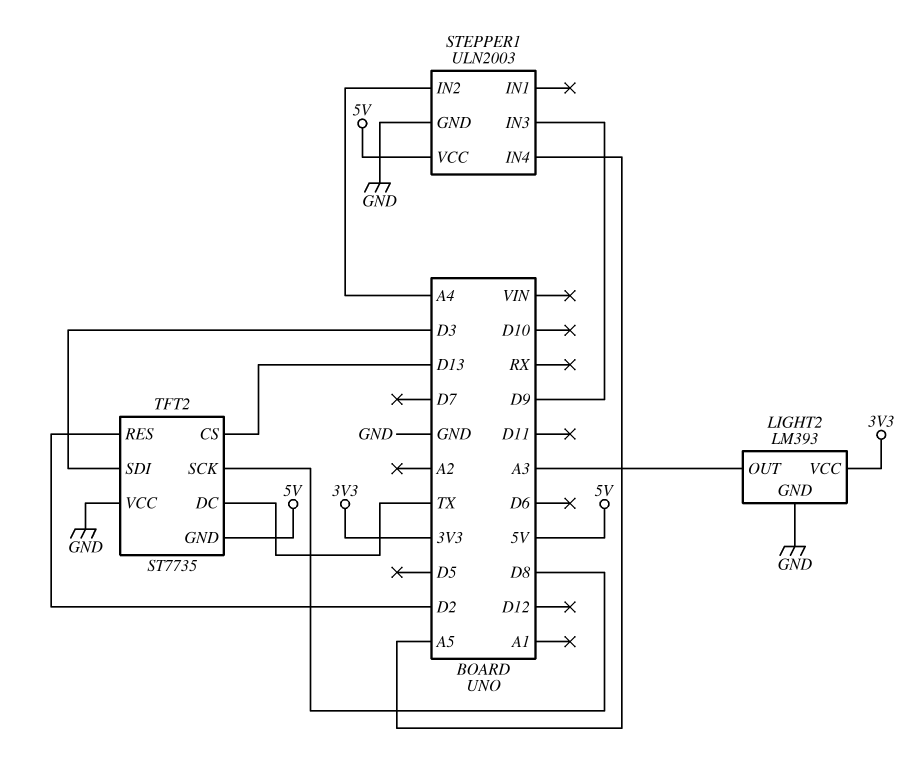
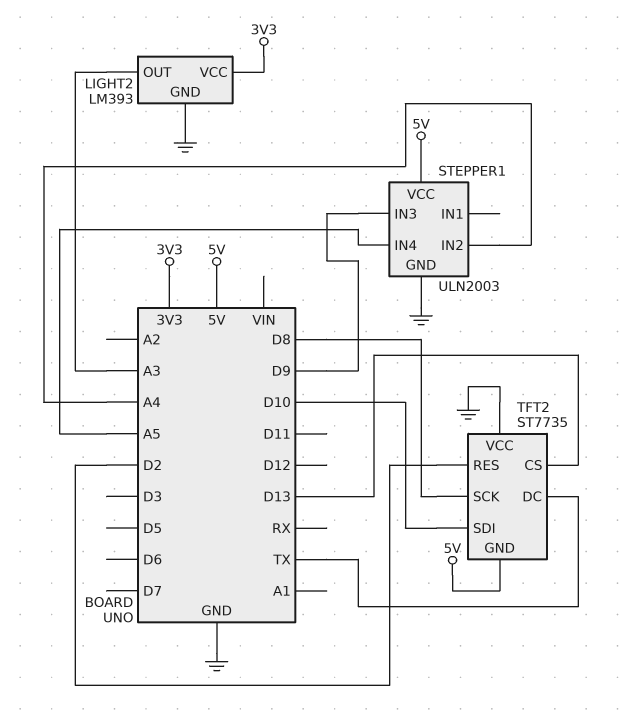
TFT2 pin SDI: D3 -> D10

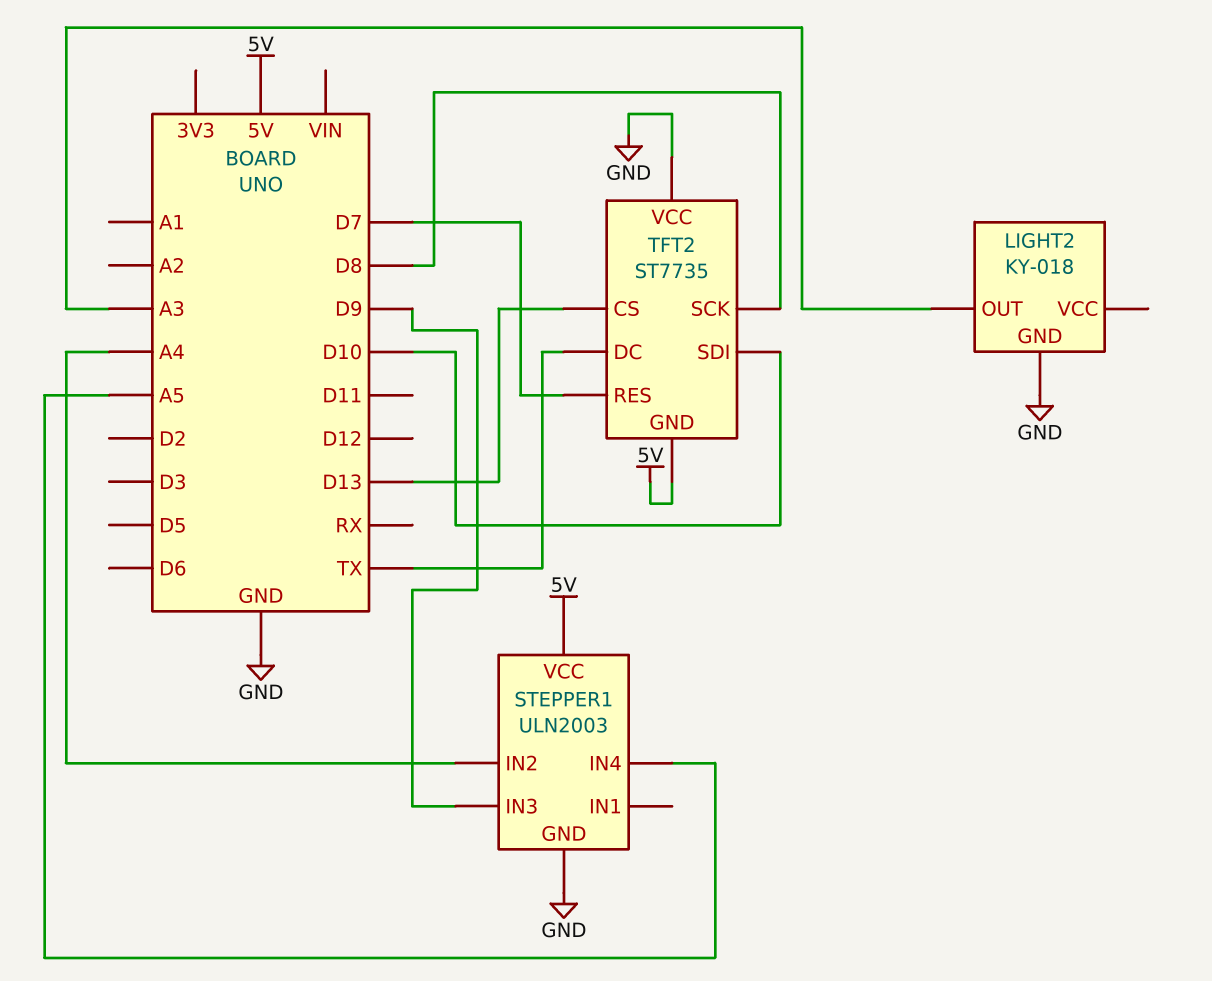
LIGHT2: LM393 -> KY-018
LIGHT2 pin VCC: 3V3 -> none
TFT2 pin RES: D2 -> D7

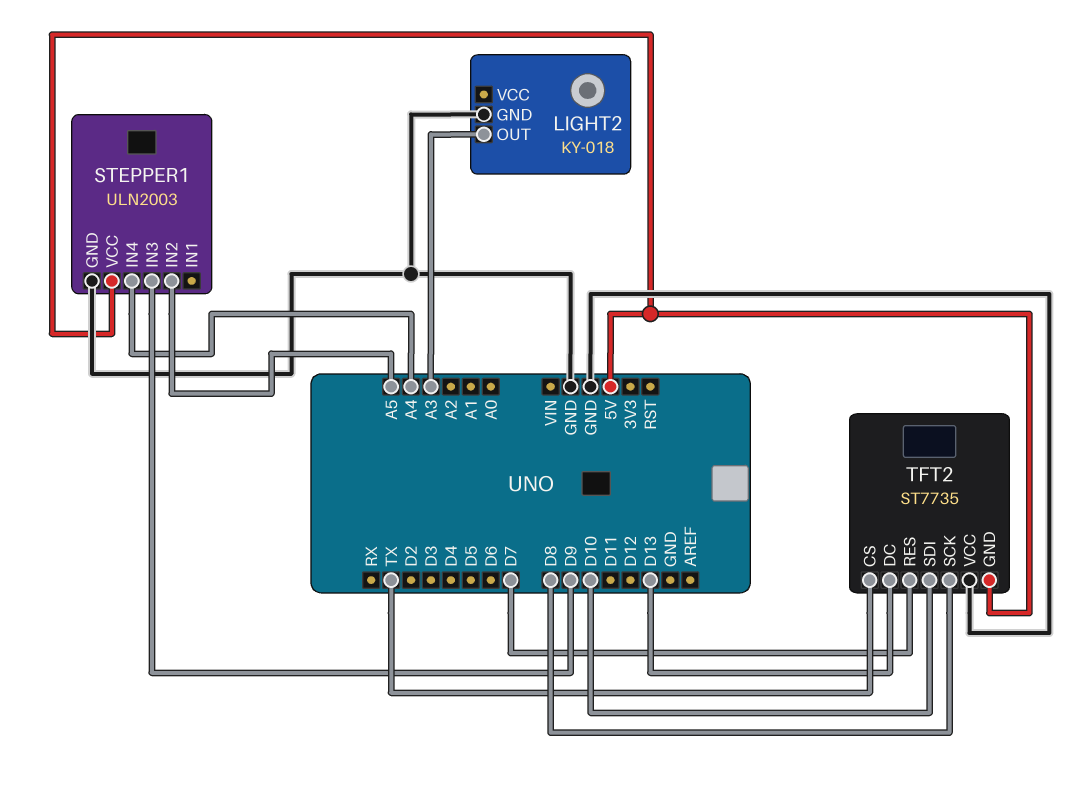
STEPPER1 pin IN2: A4 -> A5
STEPPER1 pin IN4: A5 -> A4
TFT2 pin CS: D13 -> TX
TFT2 pin DC: TX -> D13

